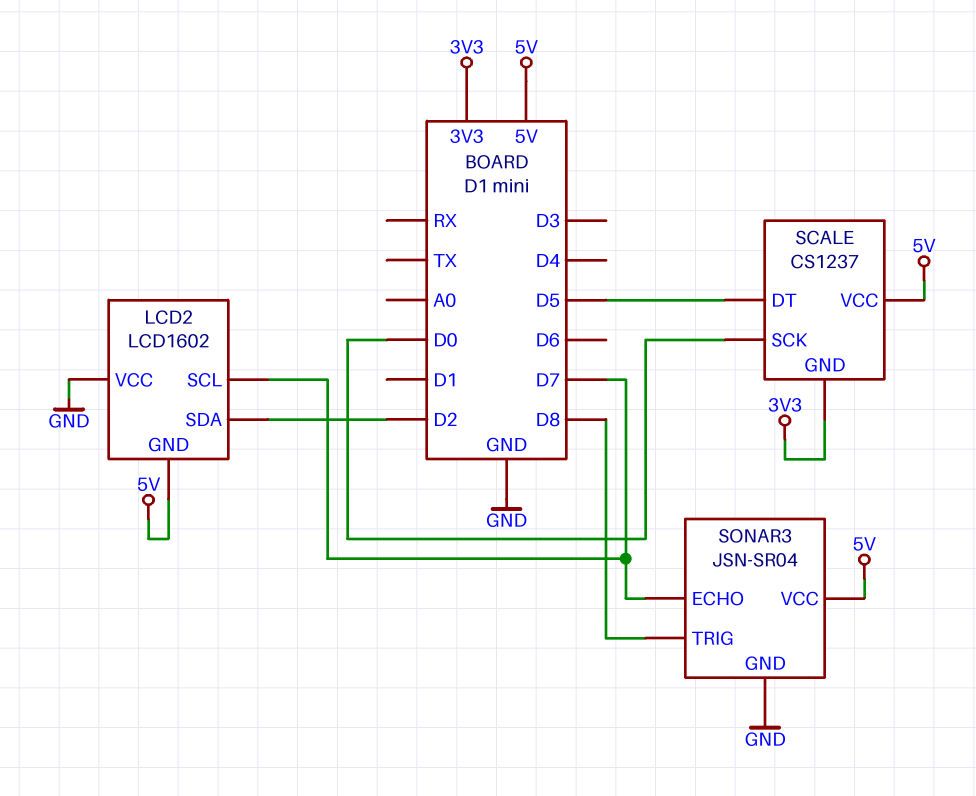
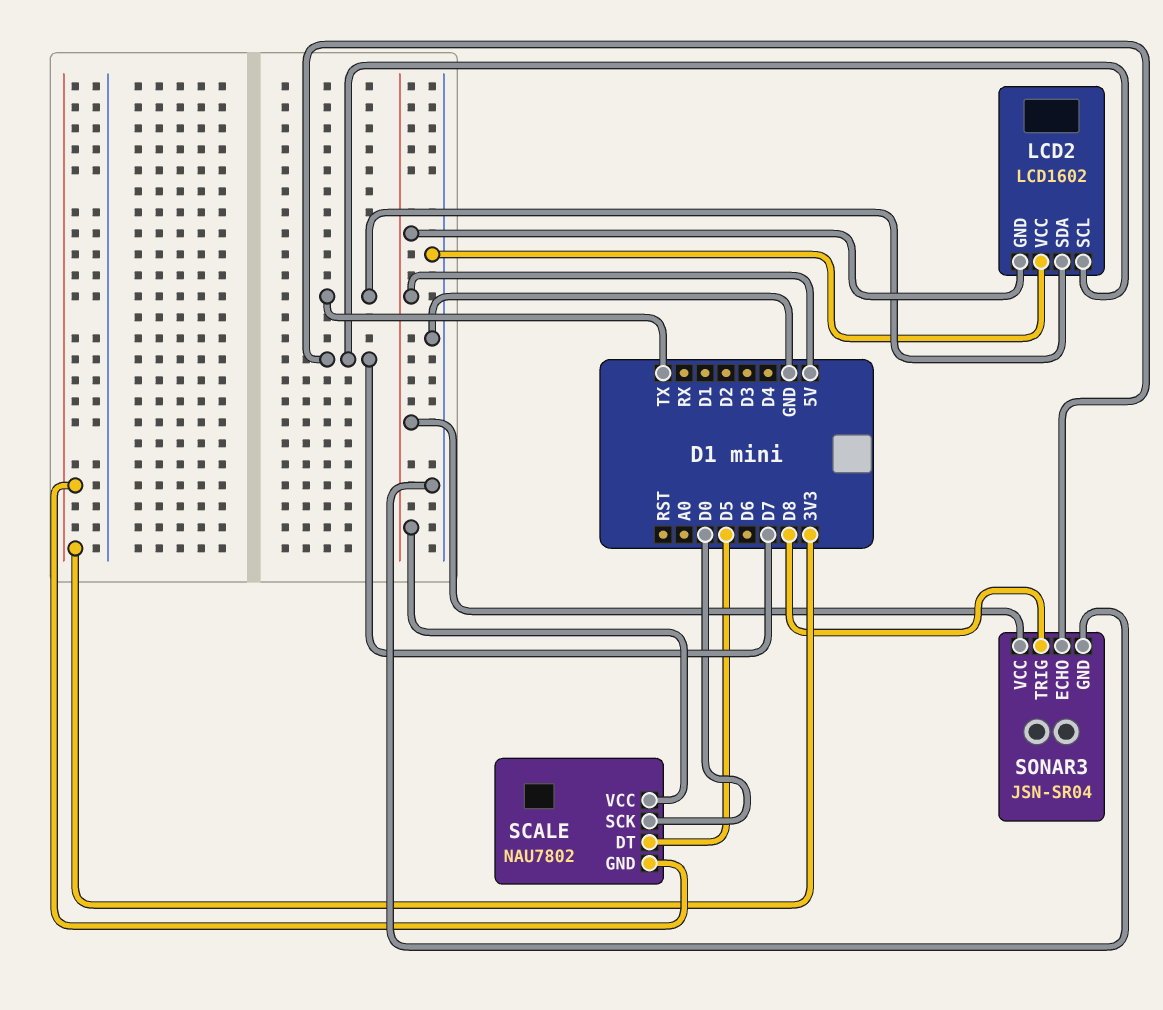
LCD2 pin SDA: D2 -> TX
SCALE: CS1237 -> NAU7802

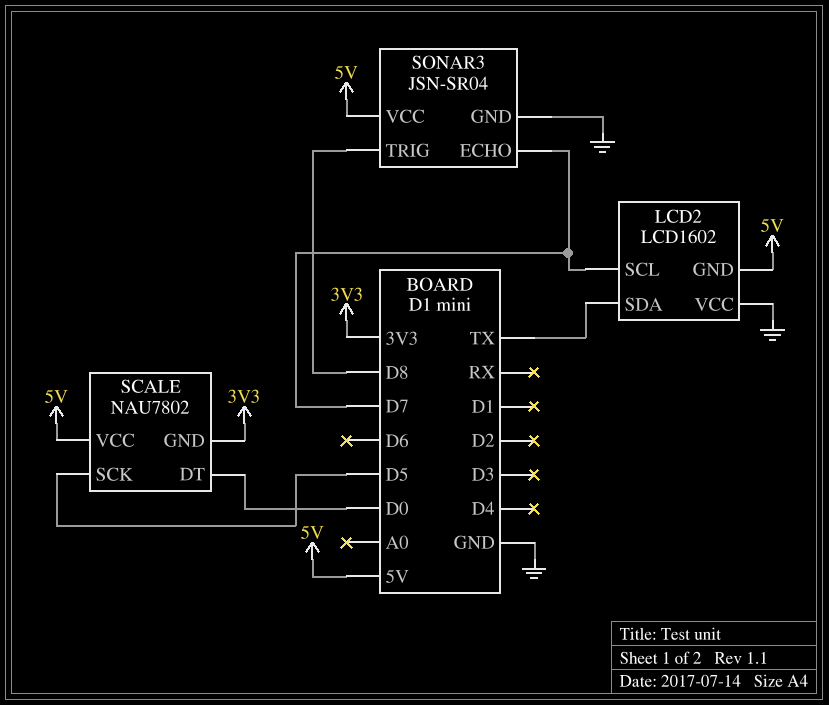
SCALE pin DT: D5 -> D0
SCALE pin SCK: D0 -> D5

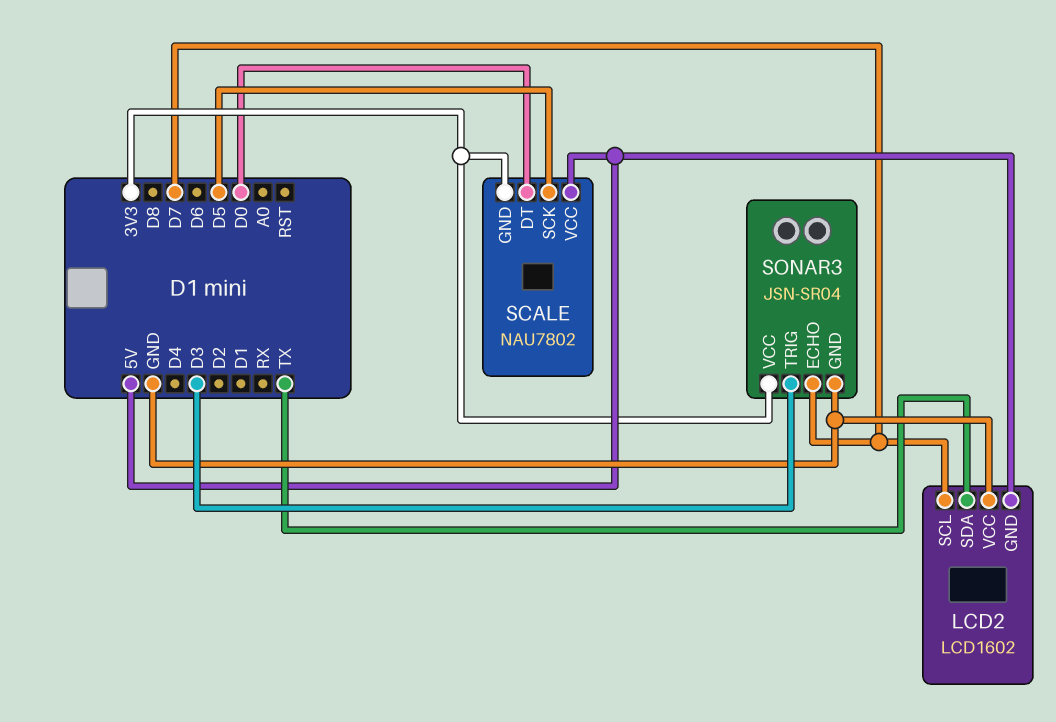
SONAR3 pin TRIG: D8 -> D3
SONAR3 pin VCC: 5V -> 3V3

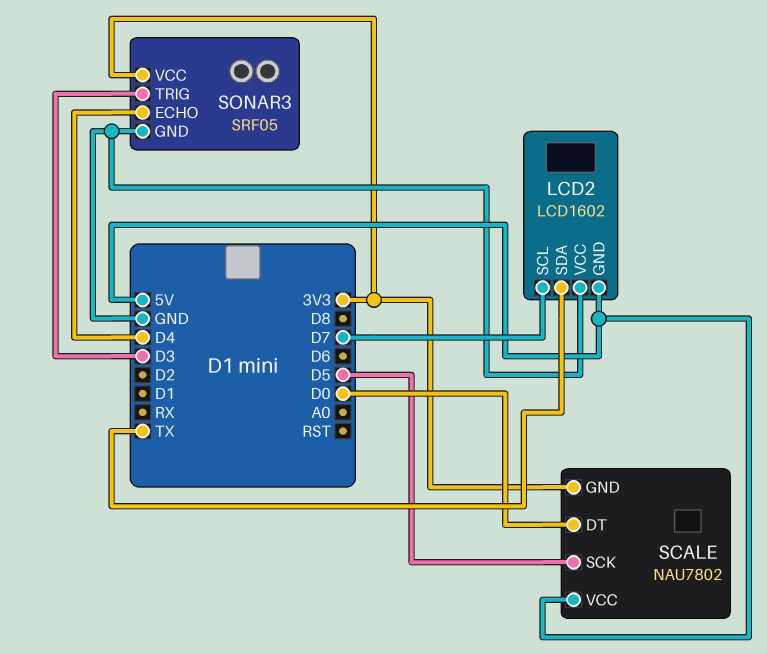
SONAR3: JSN-SR04 -> SRF05
SONAR3 pin ECHO: D7 -> D4

